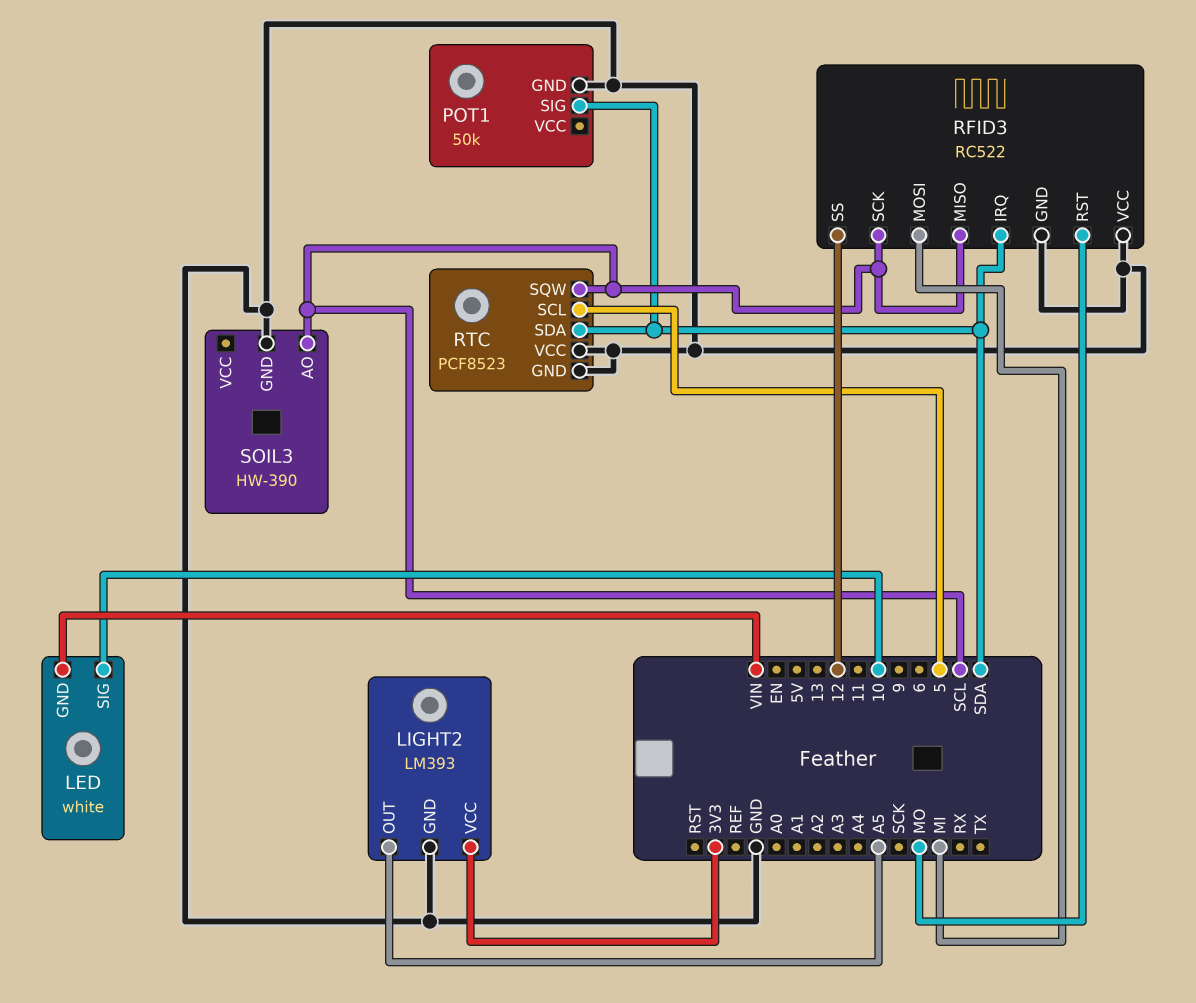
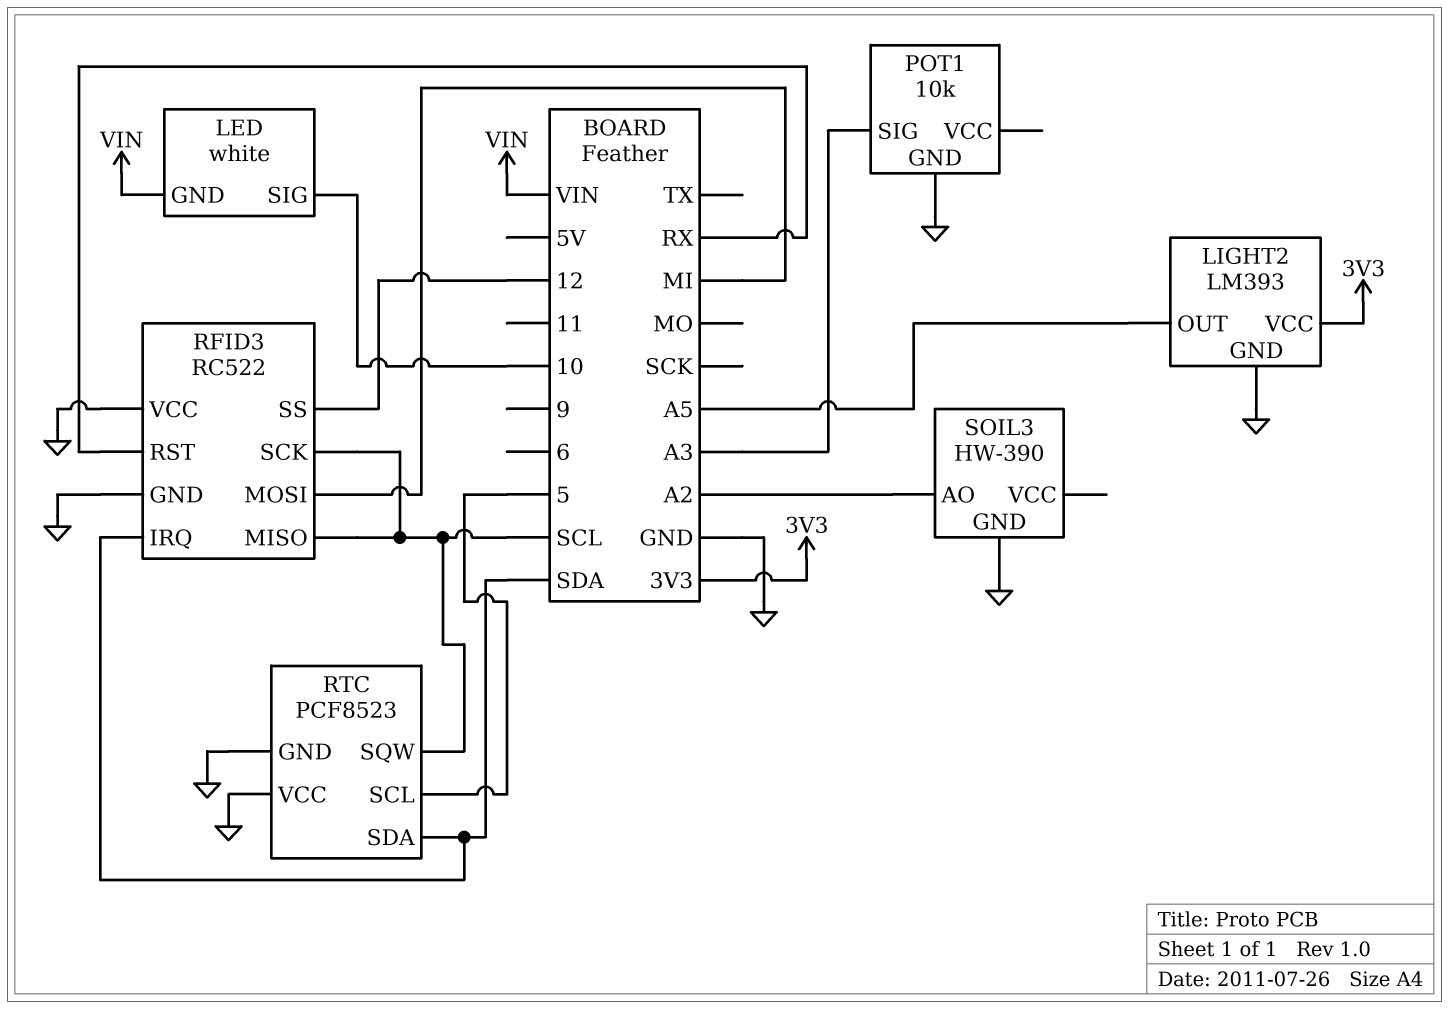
POT1: 50k -> 10k
POT1 pin SIG: SDA -> A3
RFID3 pin RST: MO -> RX
SOIL3 pin AO: SCL -> A2

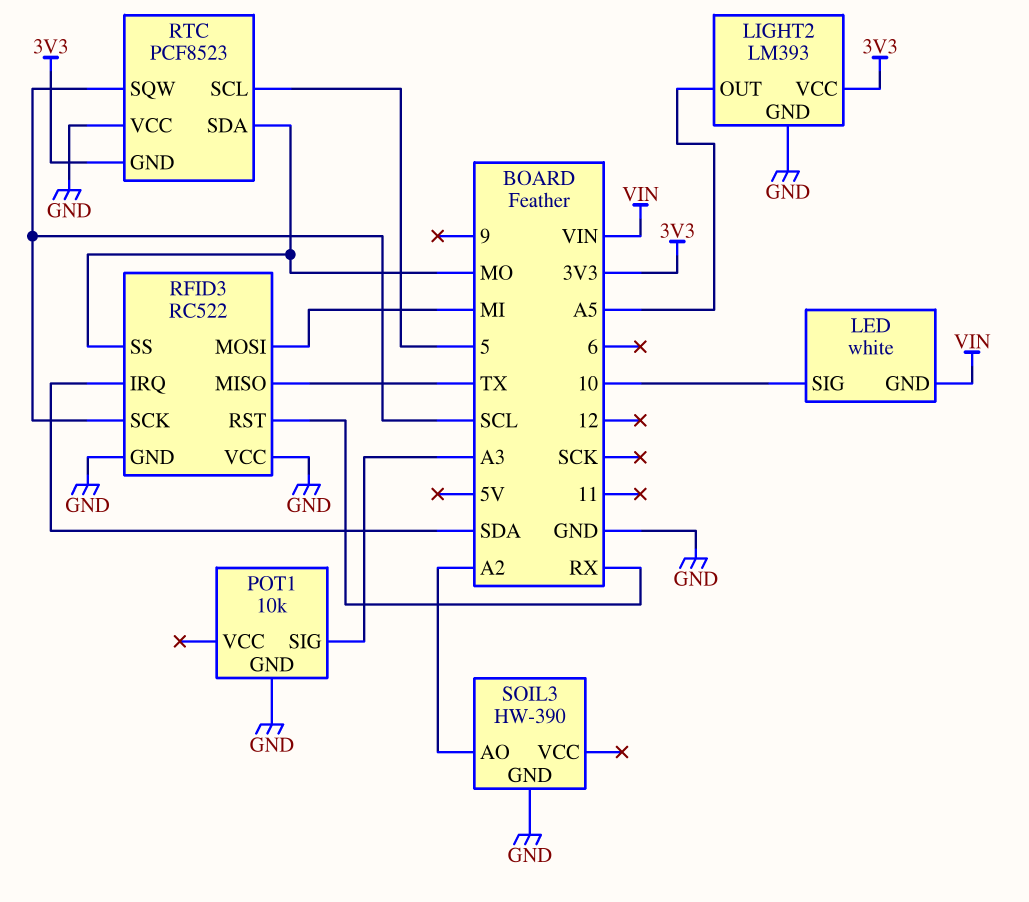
RFID3 pin MISO: SCL -> TX
RFID3 pin SS: 12 -> MO
RTC pin GND: GND -> 3V3
RTC pin SDA: SDA -> MO

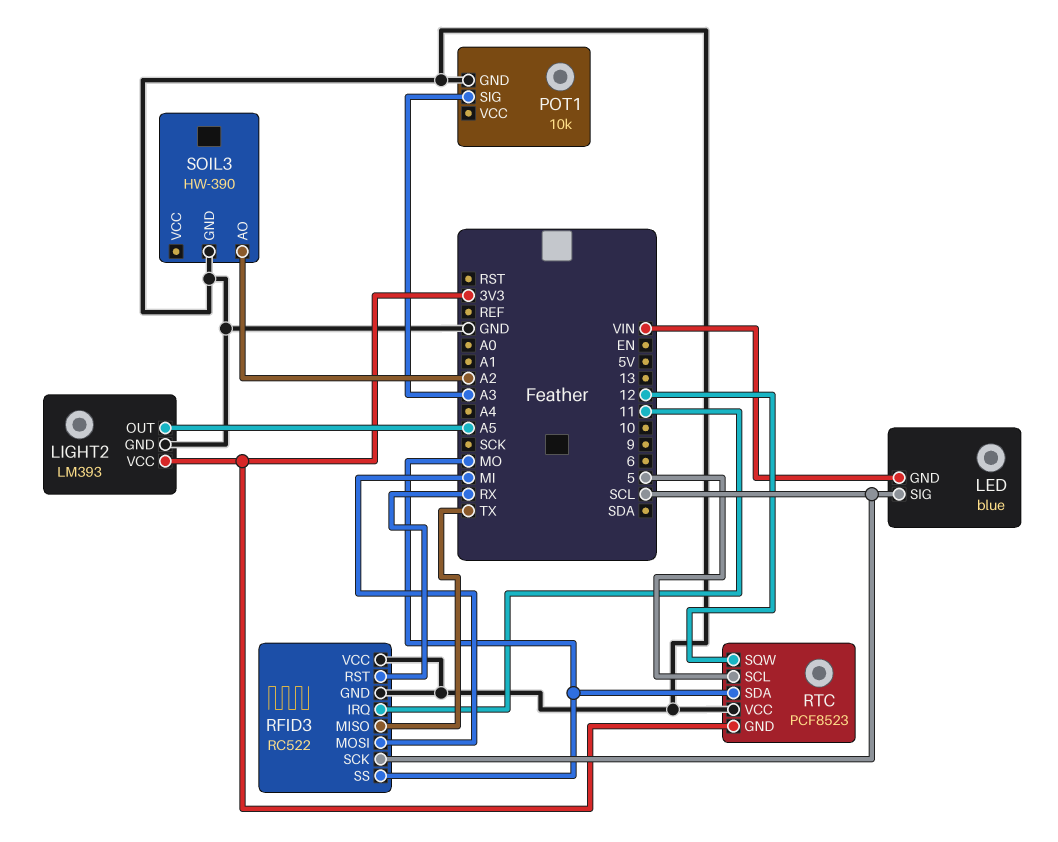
LED: white -> blue
LED pin SIG: 10 -> SCL
RFID3 pin IRQ: SDA -> 11
RTC pin SQW: SCL -> 12

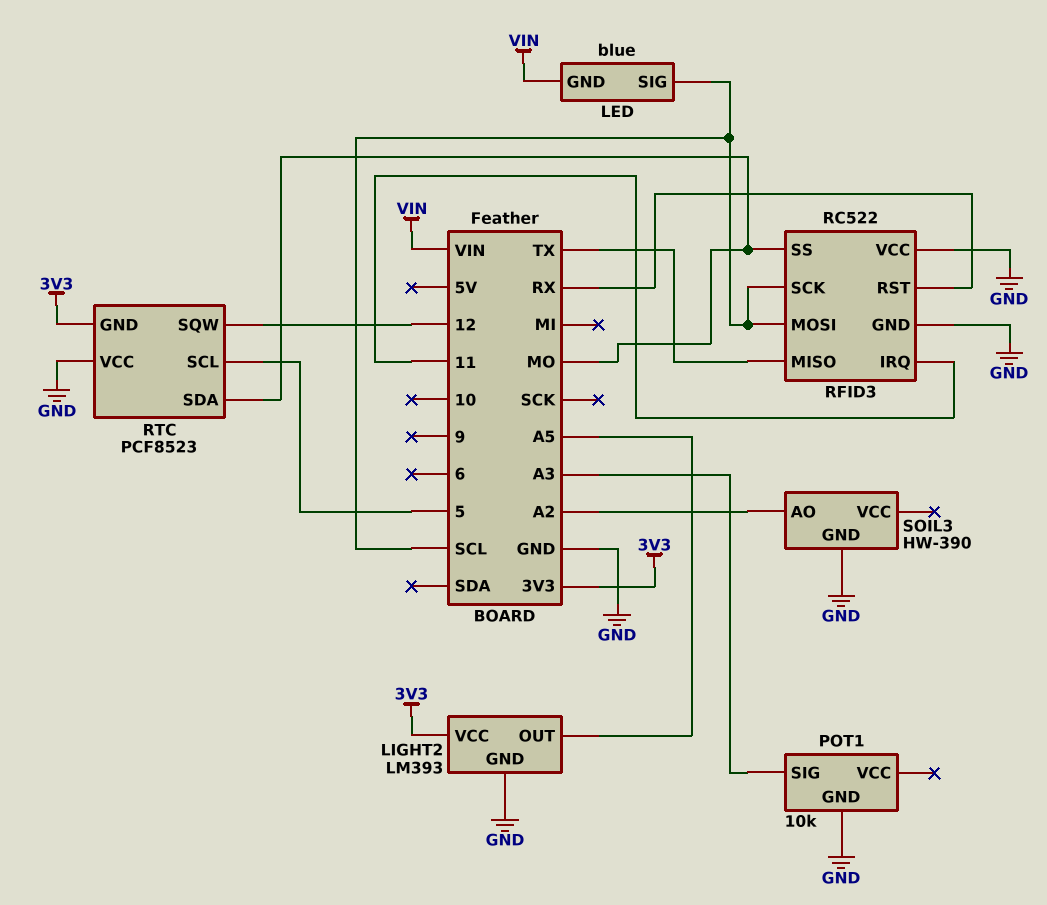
RFID3 pin MOSI: MI -> SCL

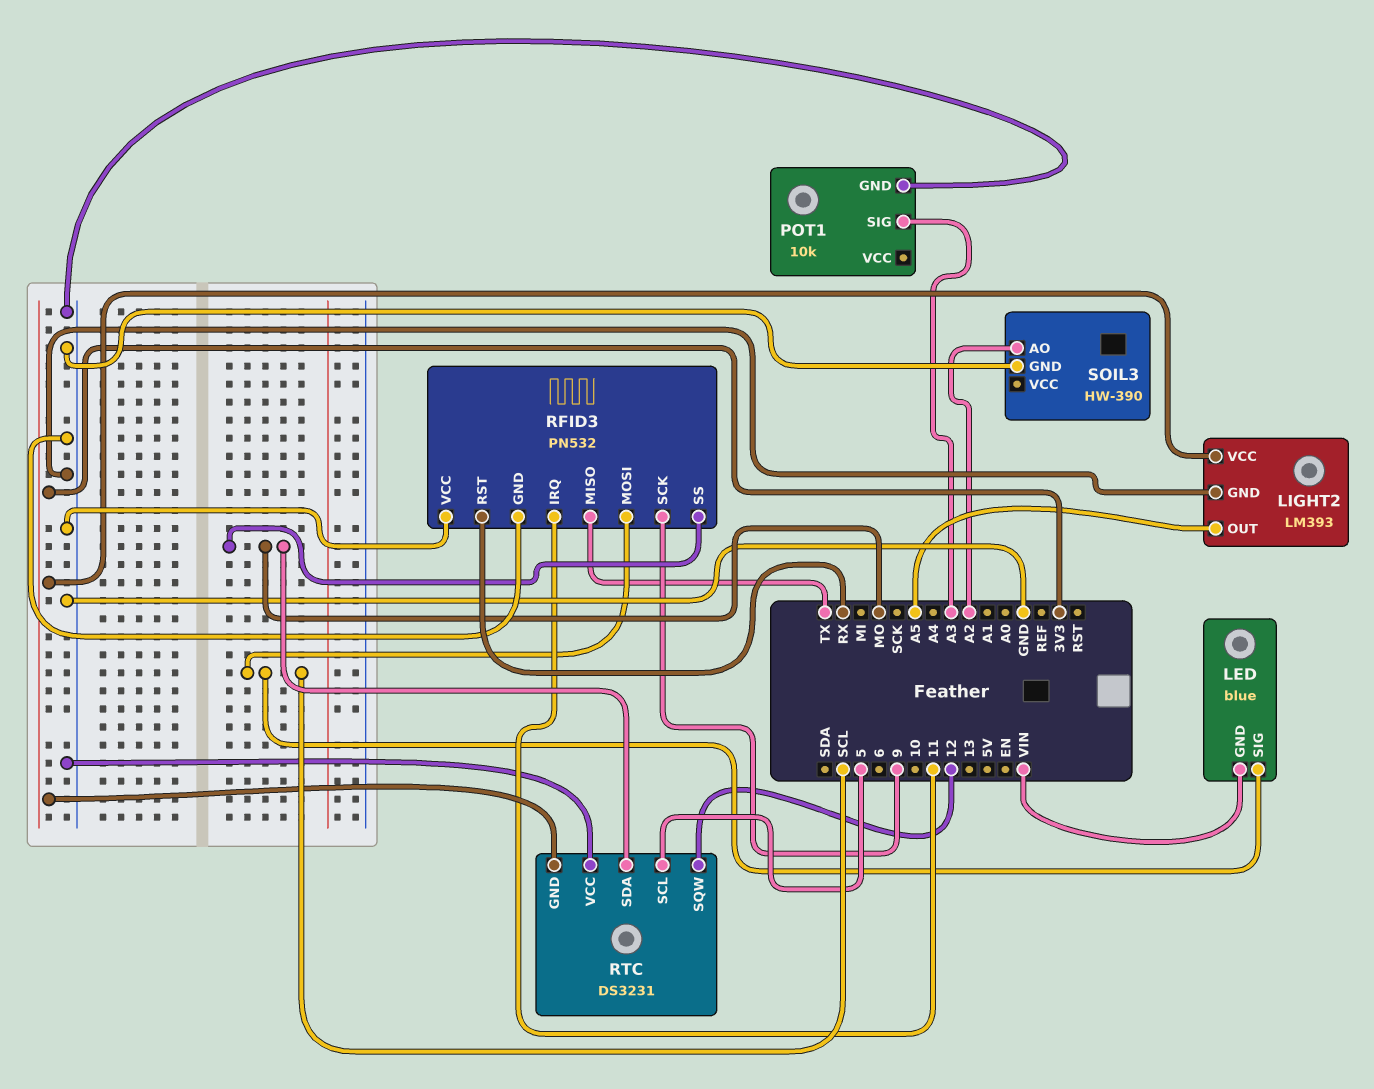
RFID3: RC522 -> PN532
RFID3 pin SCK: SCL -> 9
RTC: PCF8523 -> DS3231

